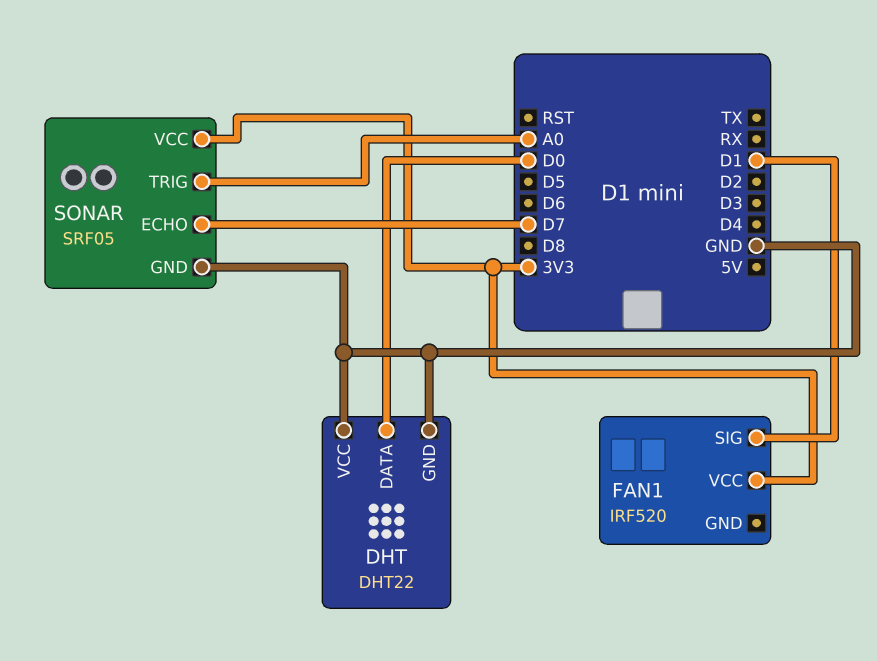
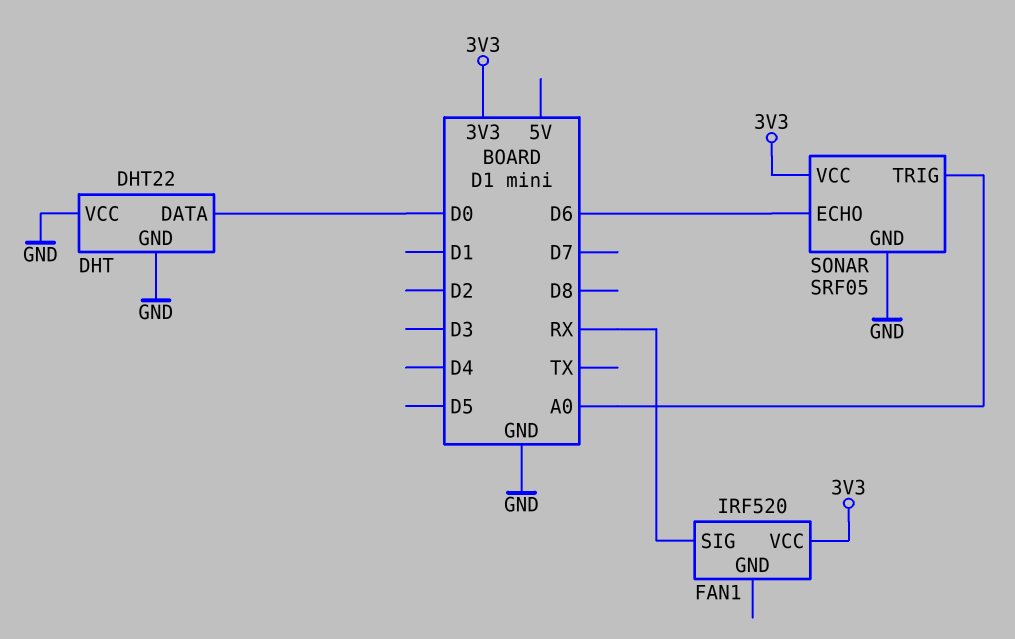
FAN1 pin SIG: D1 -> RX
SONAR pin ECHO: D7 -> D6

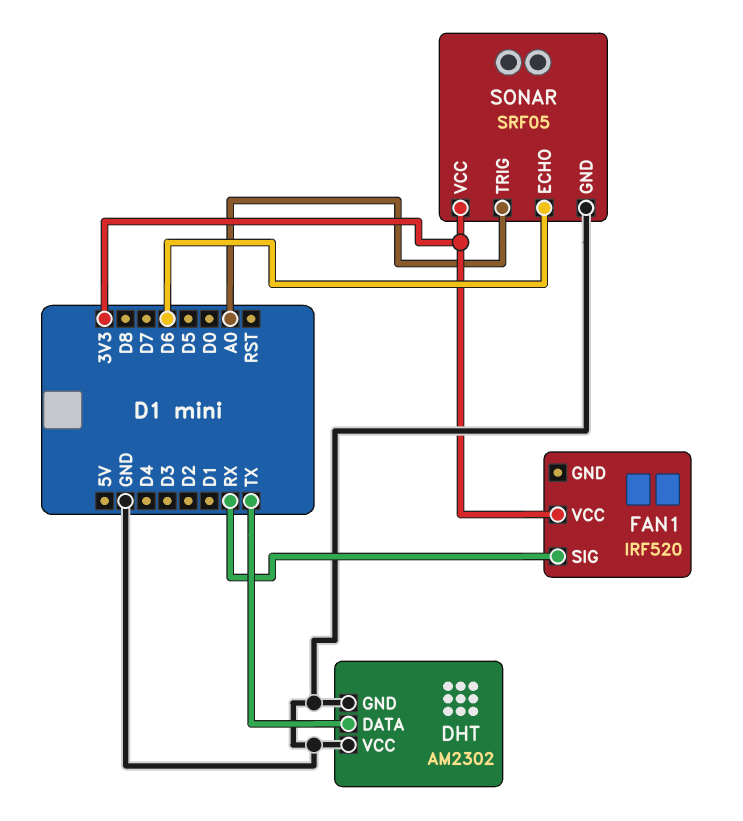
DHT: DHT22 -> AM2302
DHT pin DATA: D0 -> TX

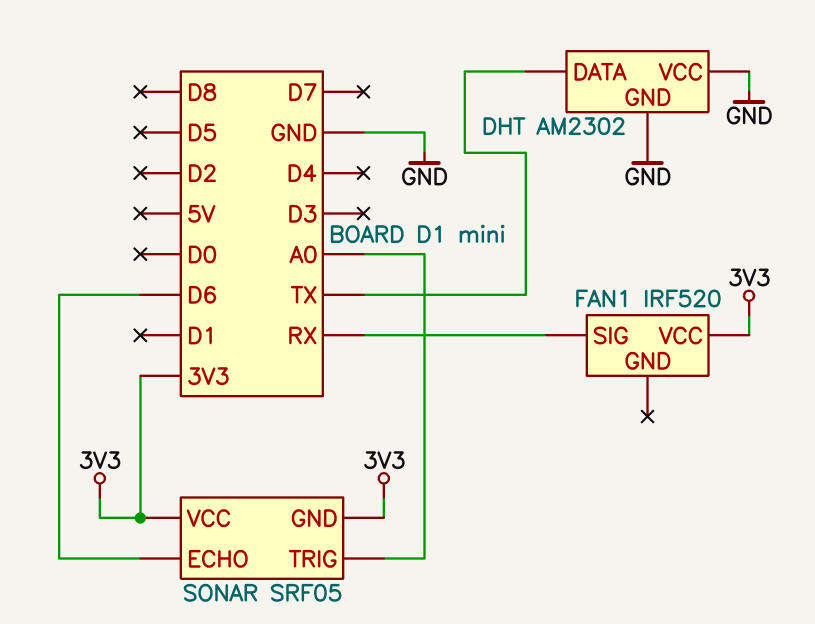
SONAR pin GND: GND -> 3V3

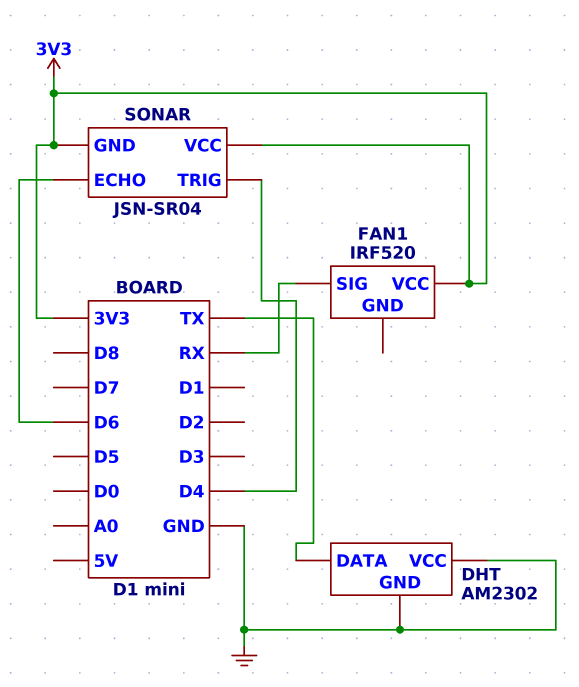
SONAR: SRF05 -> JSN-SR04
SONAR pin TRIG: A0 -> D4

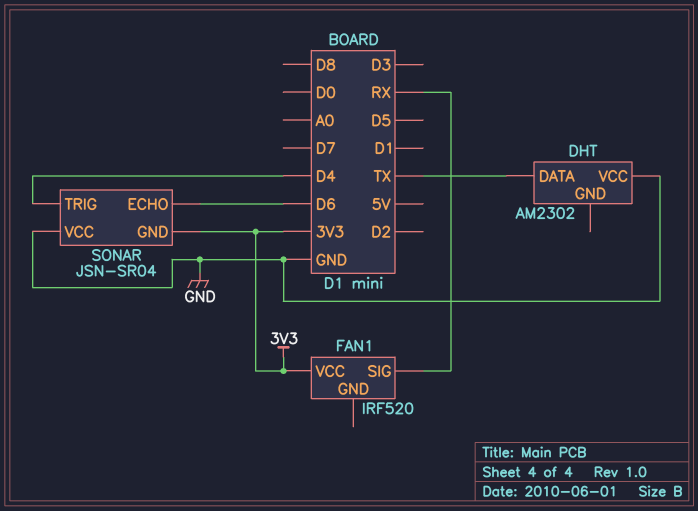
DHT pin GND: GND -> none
SONAR pin VCC: 3V3 -> GND

